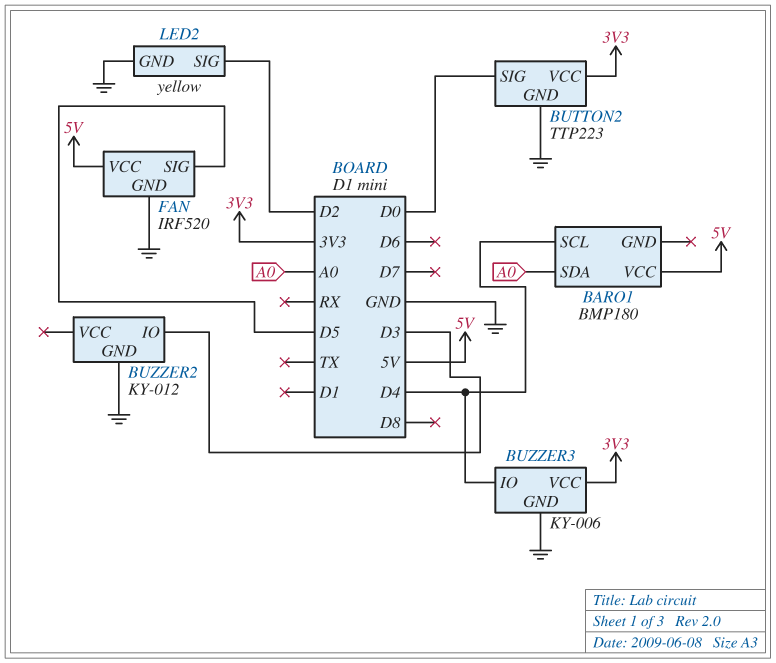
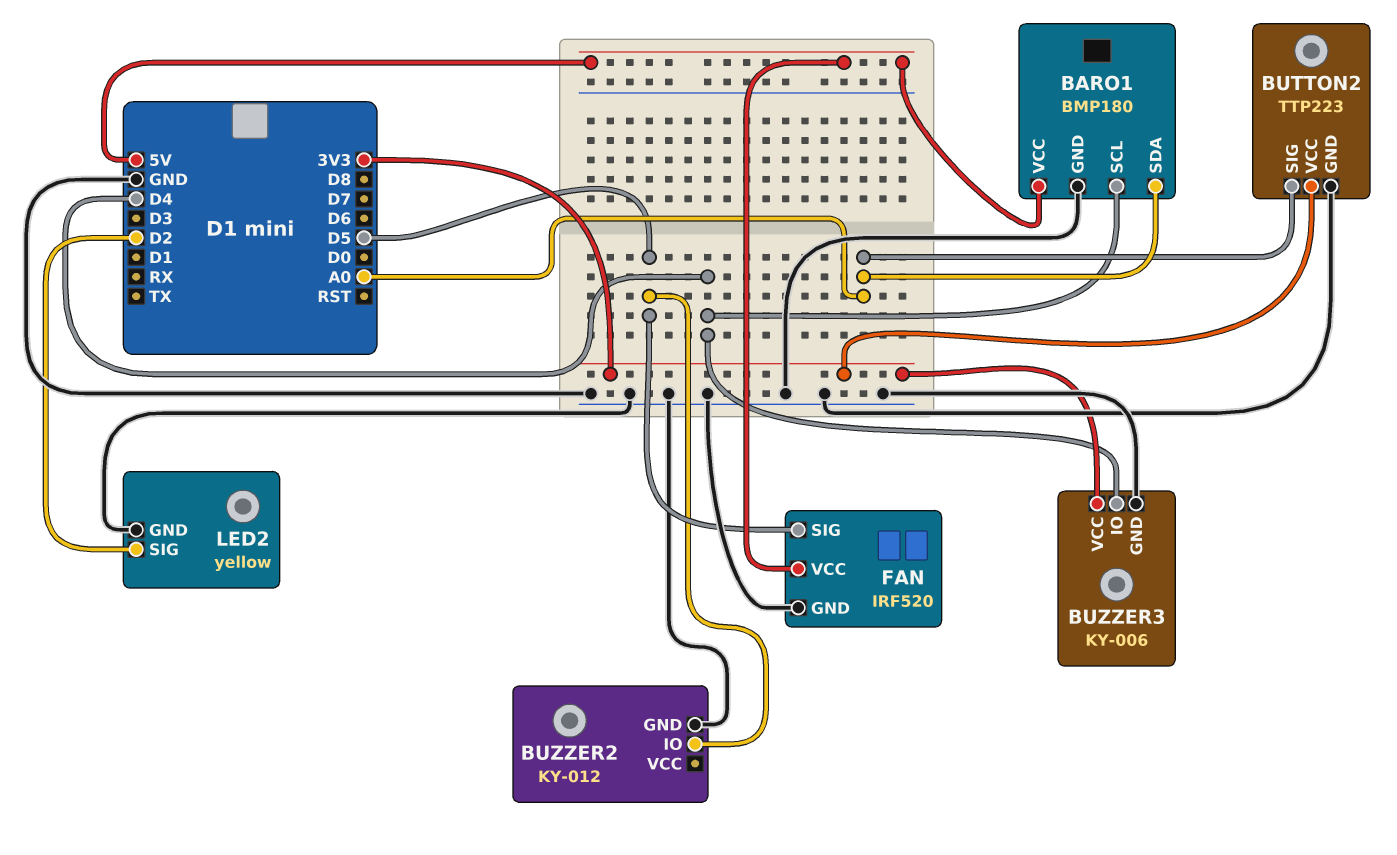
BARO1 pin GND: none -> GND
BUTTON2 pin SIG: D0 -> A0
BUZZER2 pin IO: D3 -> D5

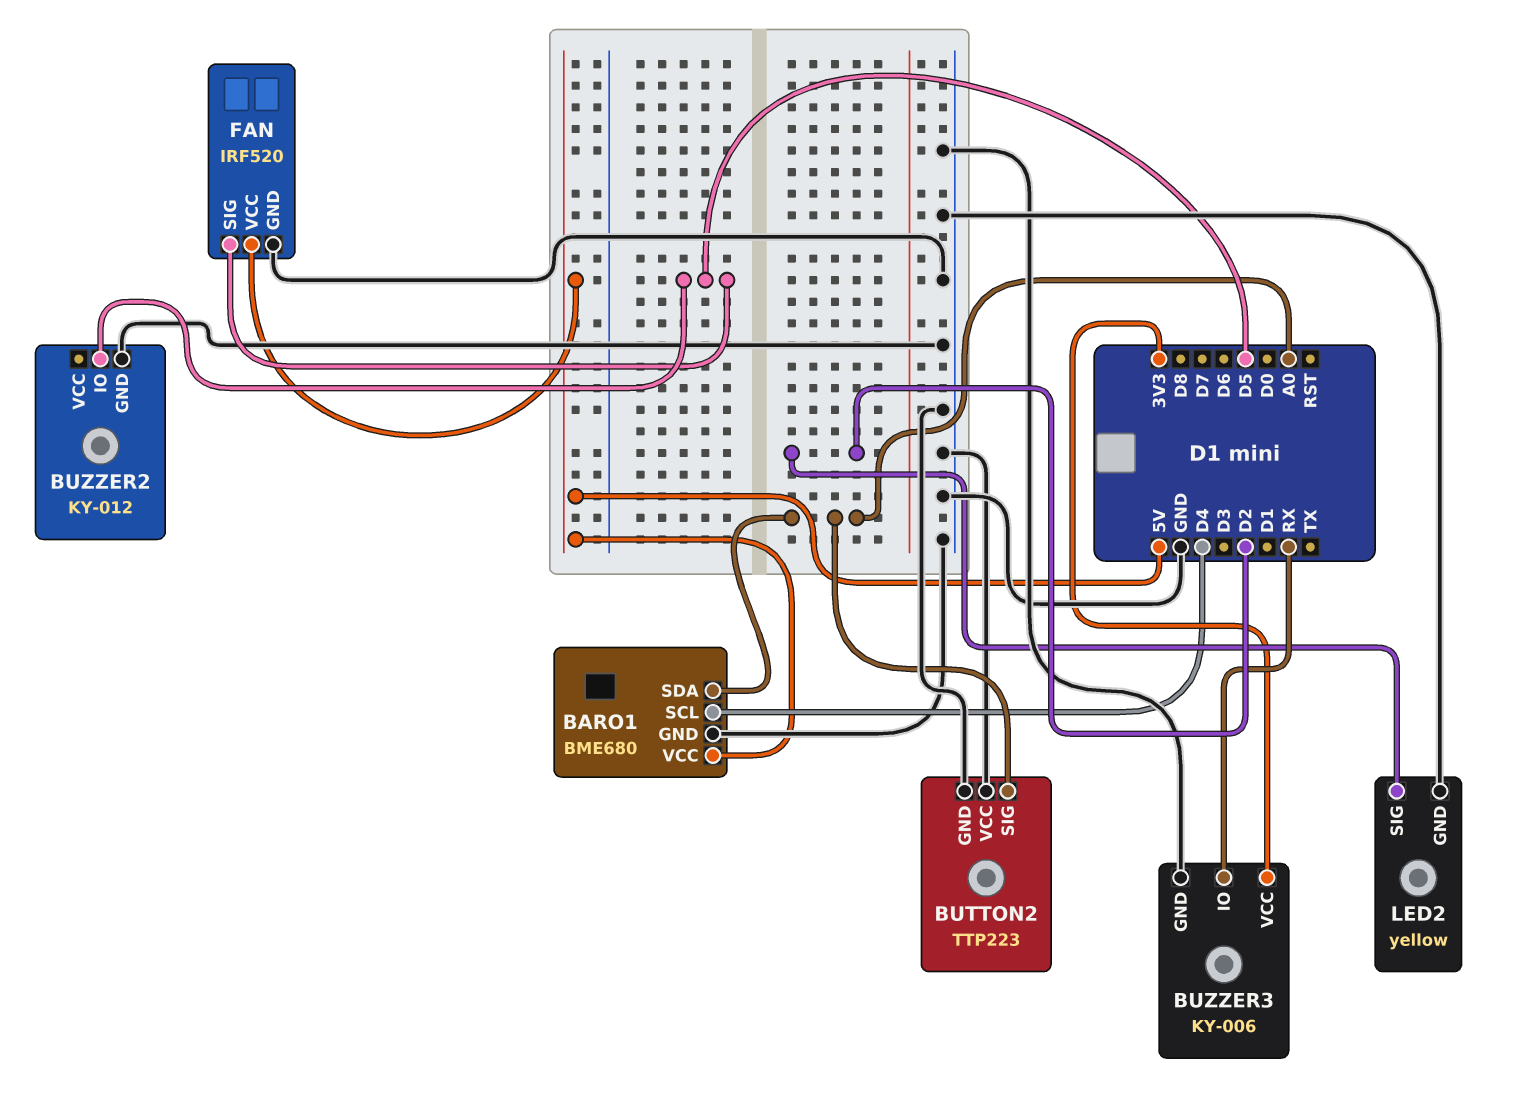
BARO1: BMP180 -> BME680
BUTTON2 pin VCC: 3V3 -> GND
BUZZER3 pin IO: D4 -> RX

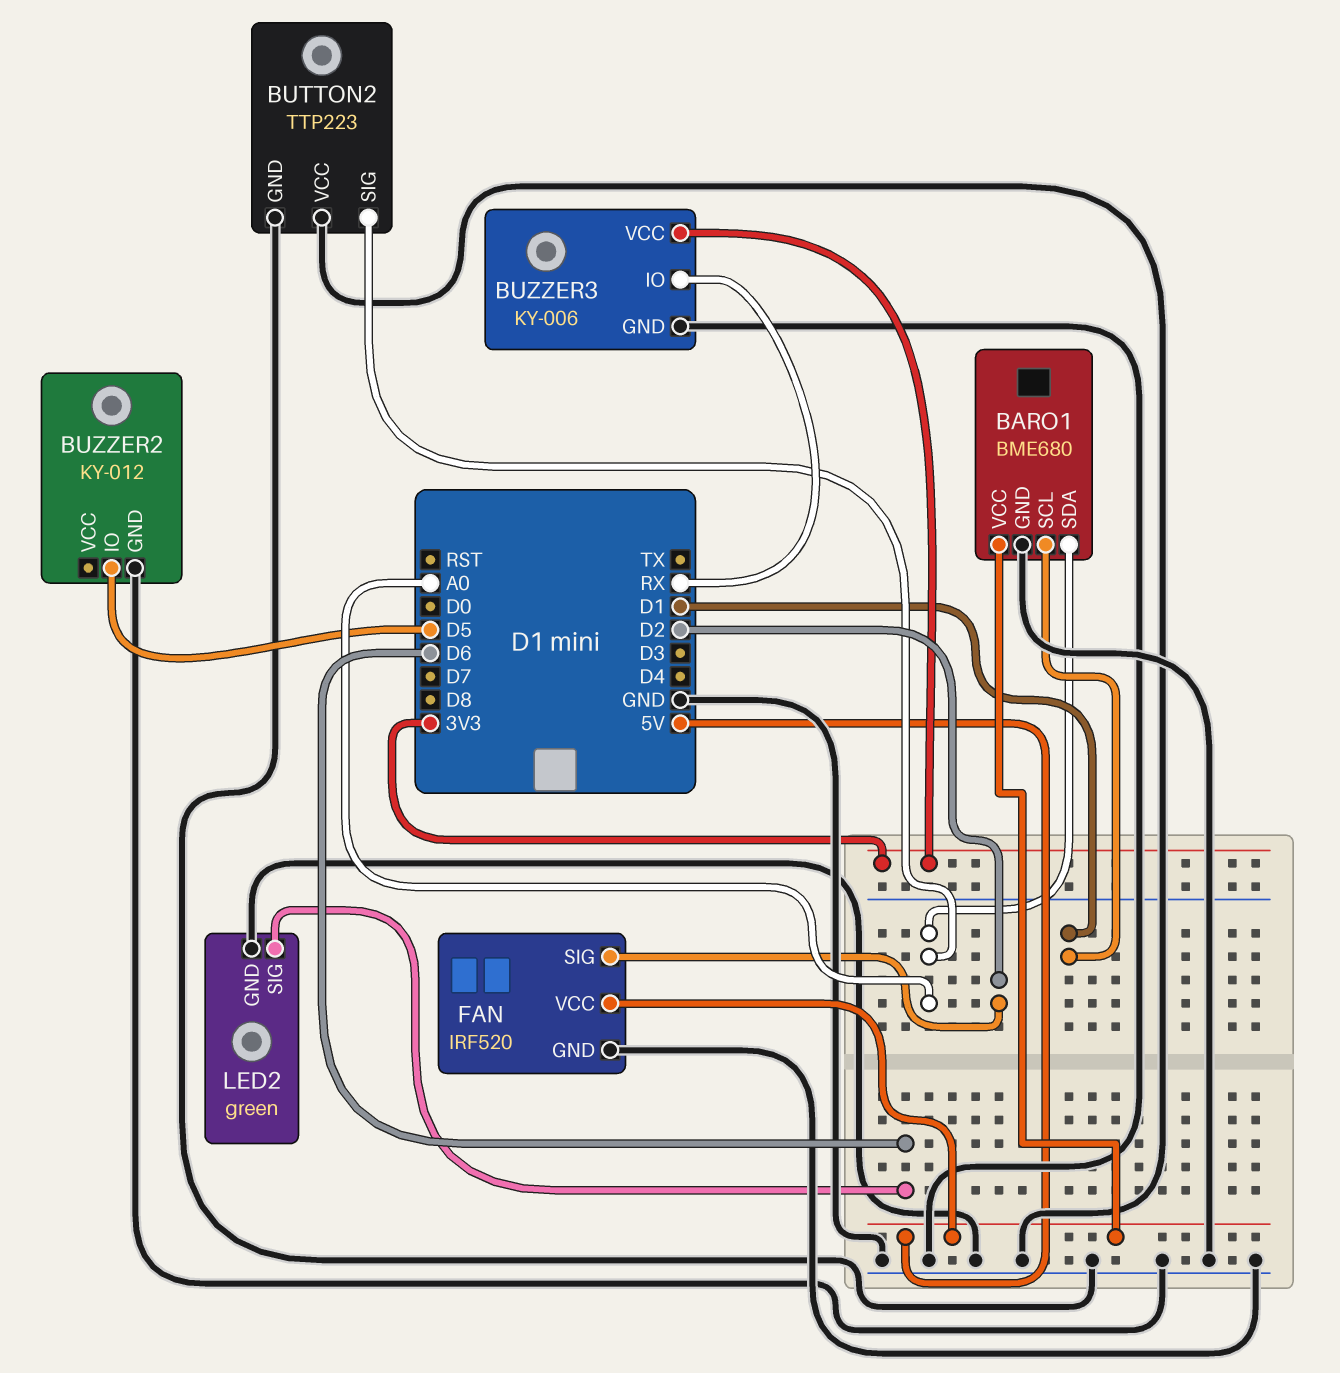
BARO1 pin SCL: D4 -> D1
FAN pin SIG: D5 -> D2
LED2: yellow -> green
LED2 pin SIG: D2 -> D6

